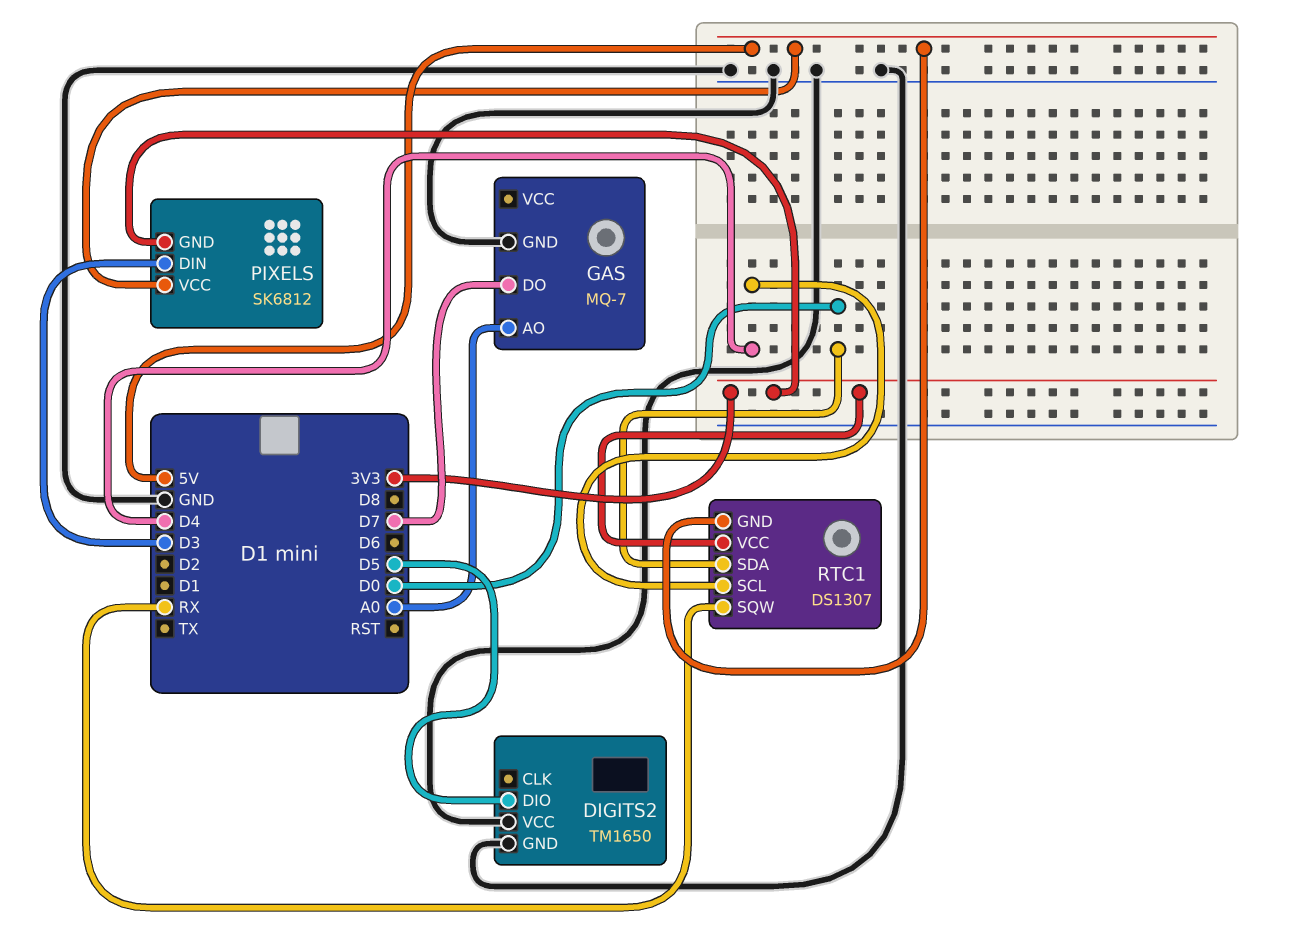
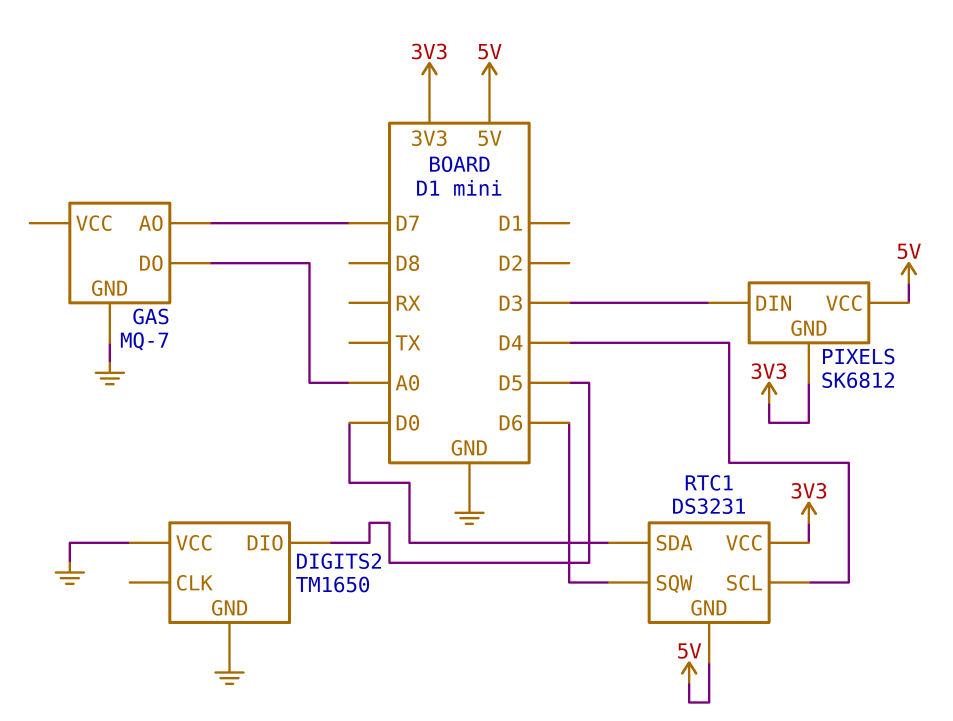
GAS pin AO: A0 -> D7
GAS pin DO: D7 -> A0
RTC1: DS1307 -> DS3231
RTC1 pin SQW: RX -> D6

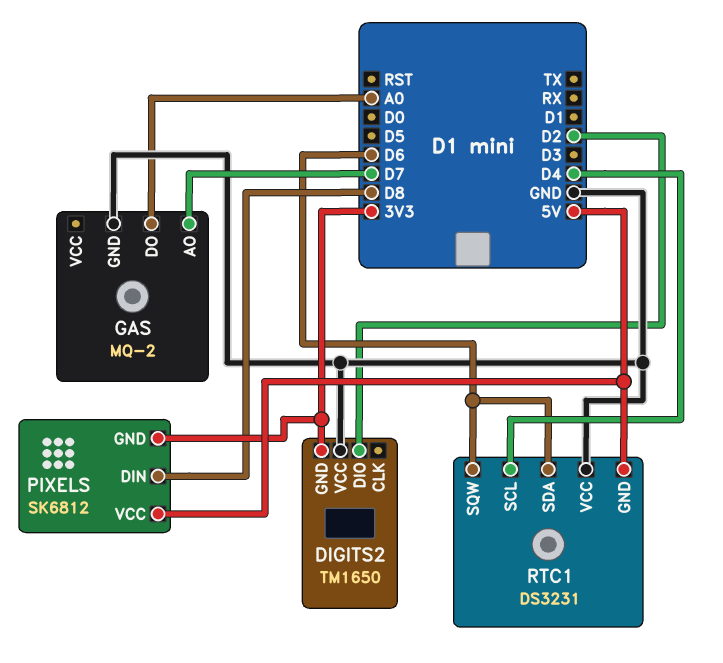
DIGITS2 pin DIO: D5 -> D2
DIGITS2 pin GND: GND -> 3V3
GAS: MQ-7 -> MQ-2
PIXELS pin DIN: D3 -> D8
RTC1 pin SDA: D0 -> D6
RTC1 pin VCC: 3V3 -> GND

